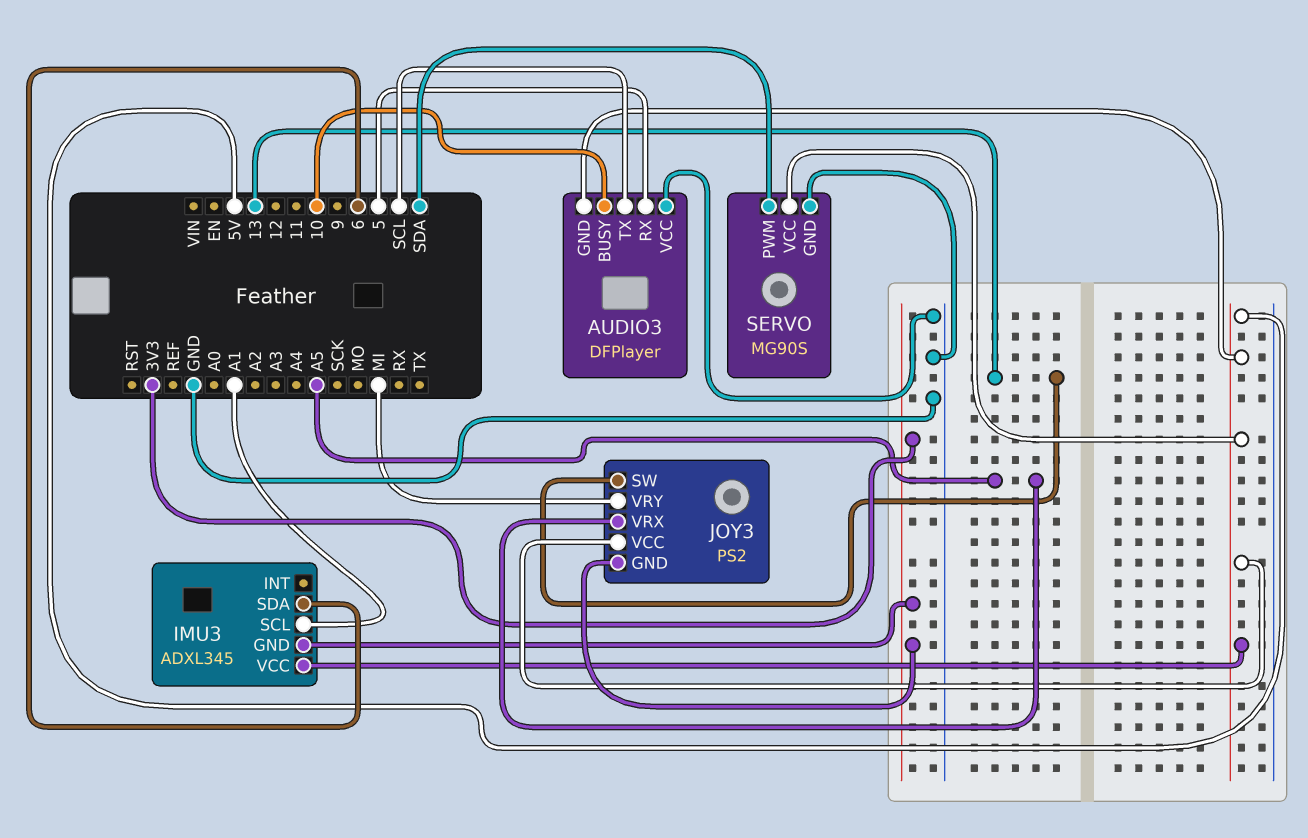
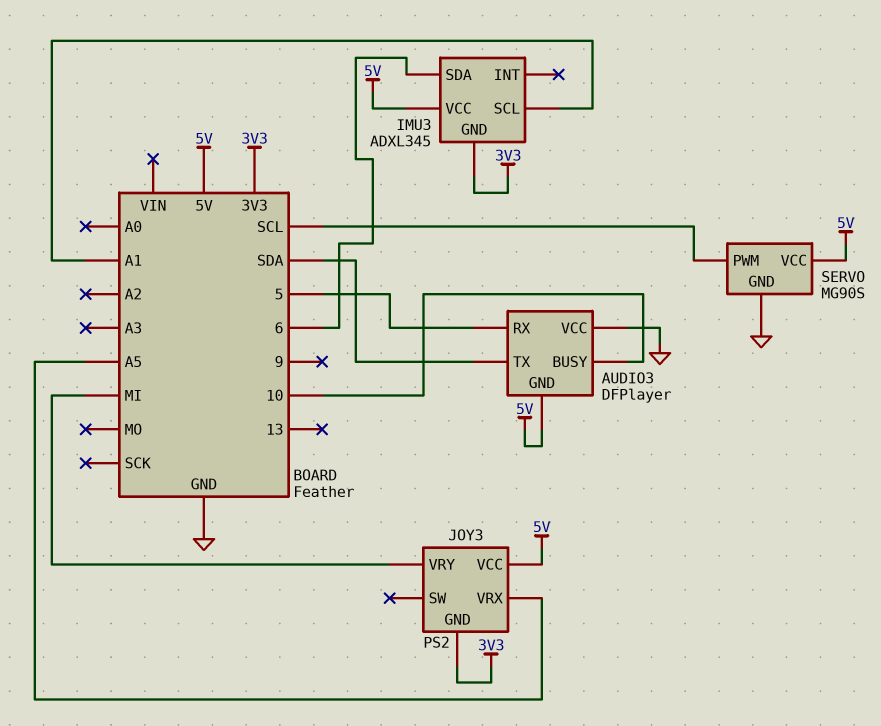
AUDIO3 pin TX: SCL -> SDA
JOY3 pin SW: 13 -> none
SERVO pin PWM: SDA -> SCL

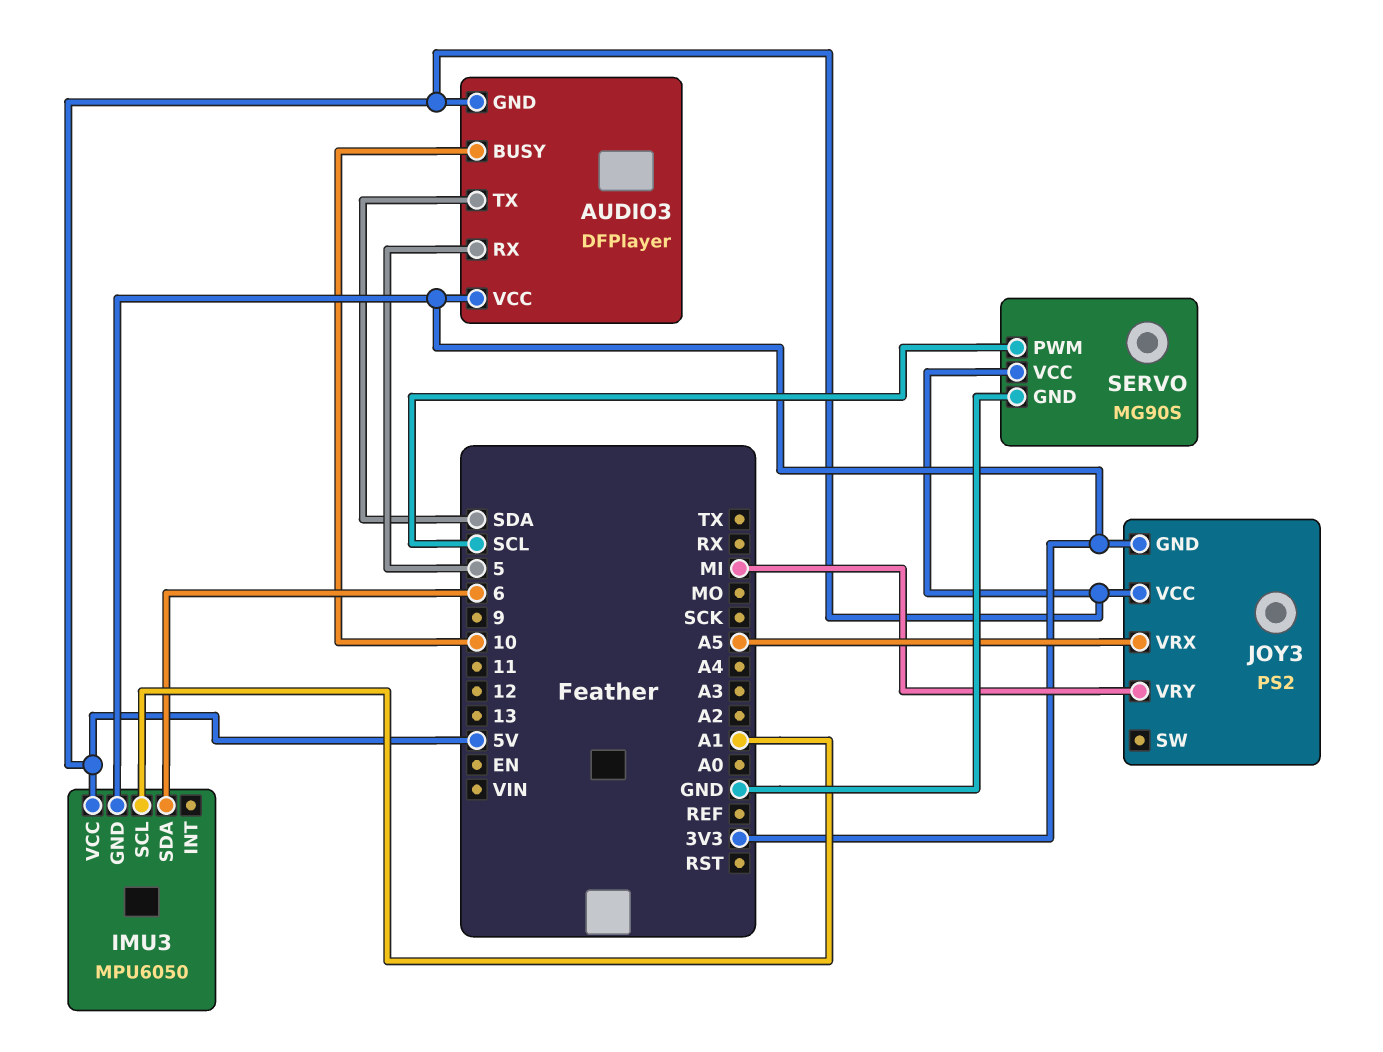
AUDIO3 pin VCC: GND -> 3V3
IMU3: ADXL345 -> MPU6050

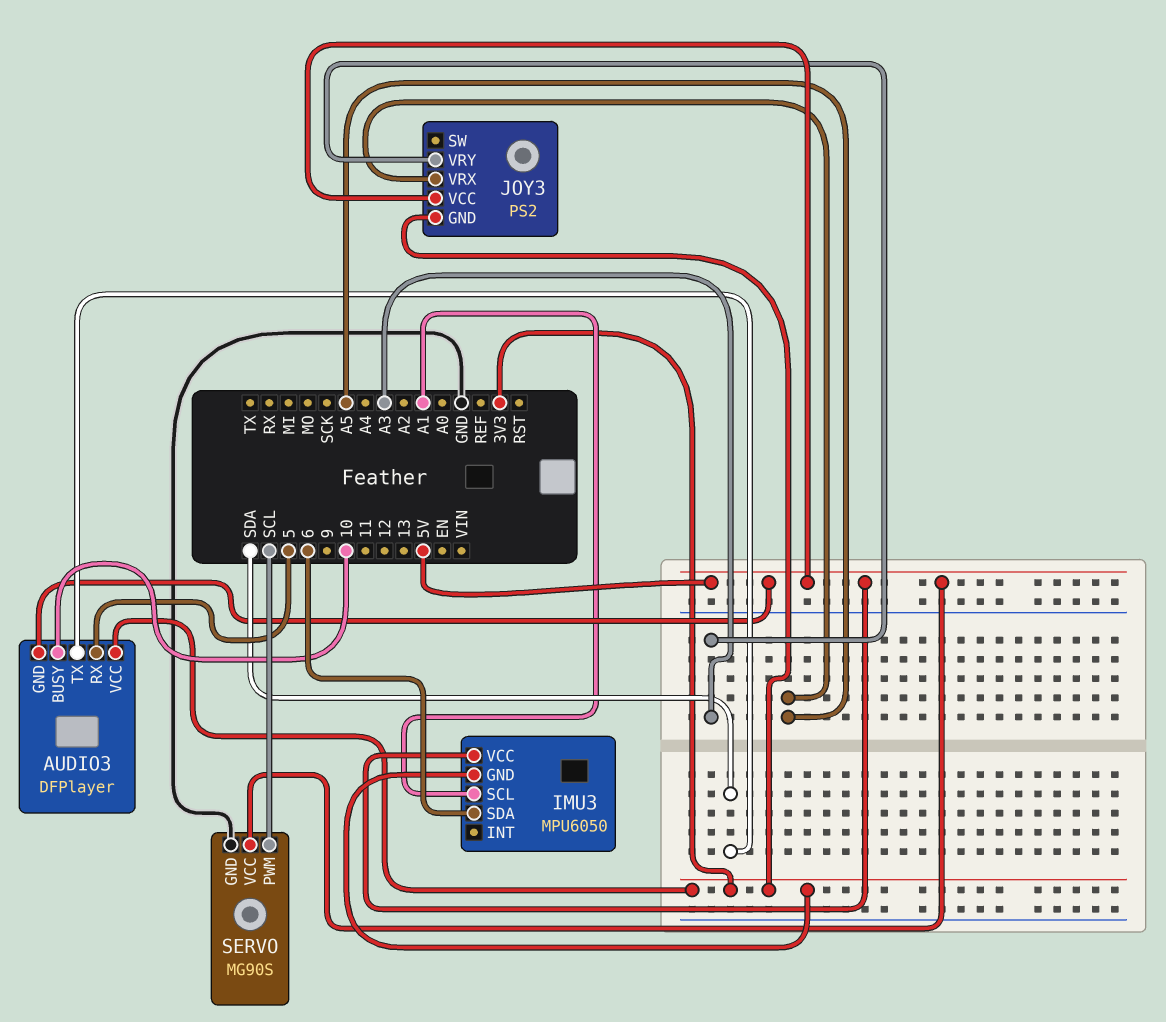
JOY3 pin VRY: MI -> A3

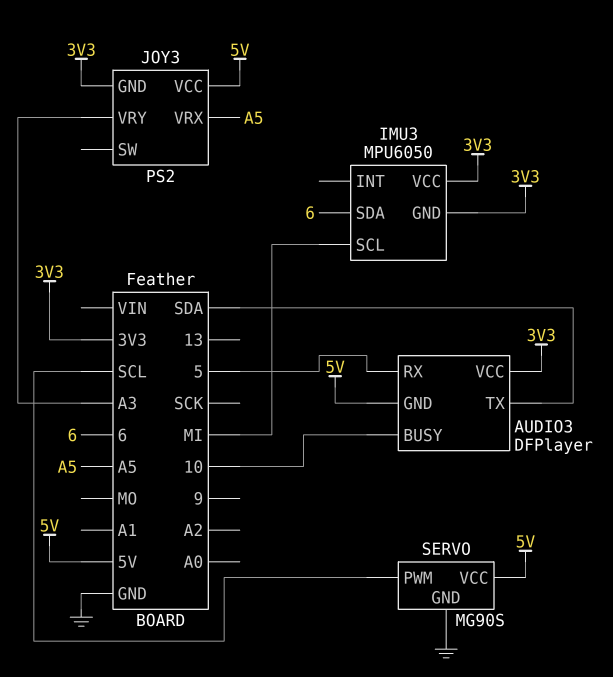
IMU3 pin SCL: A1 -> MI
IMU3 pin VCC: 5V -> 3V3

